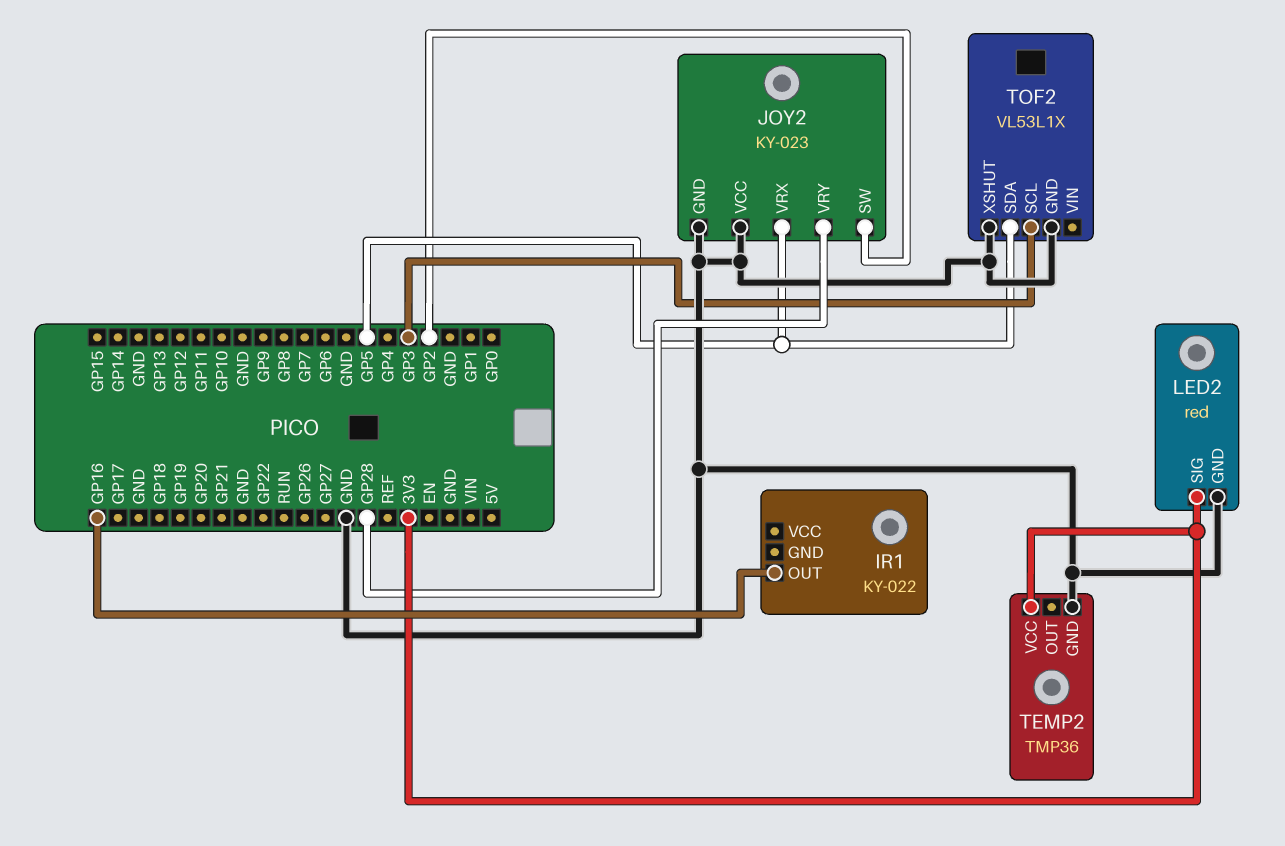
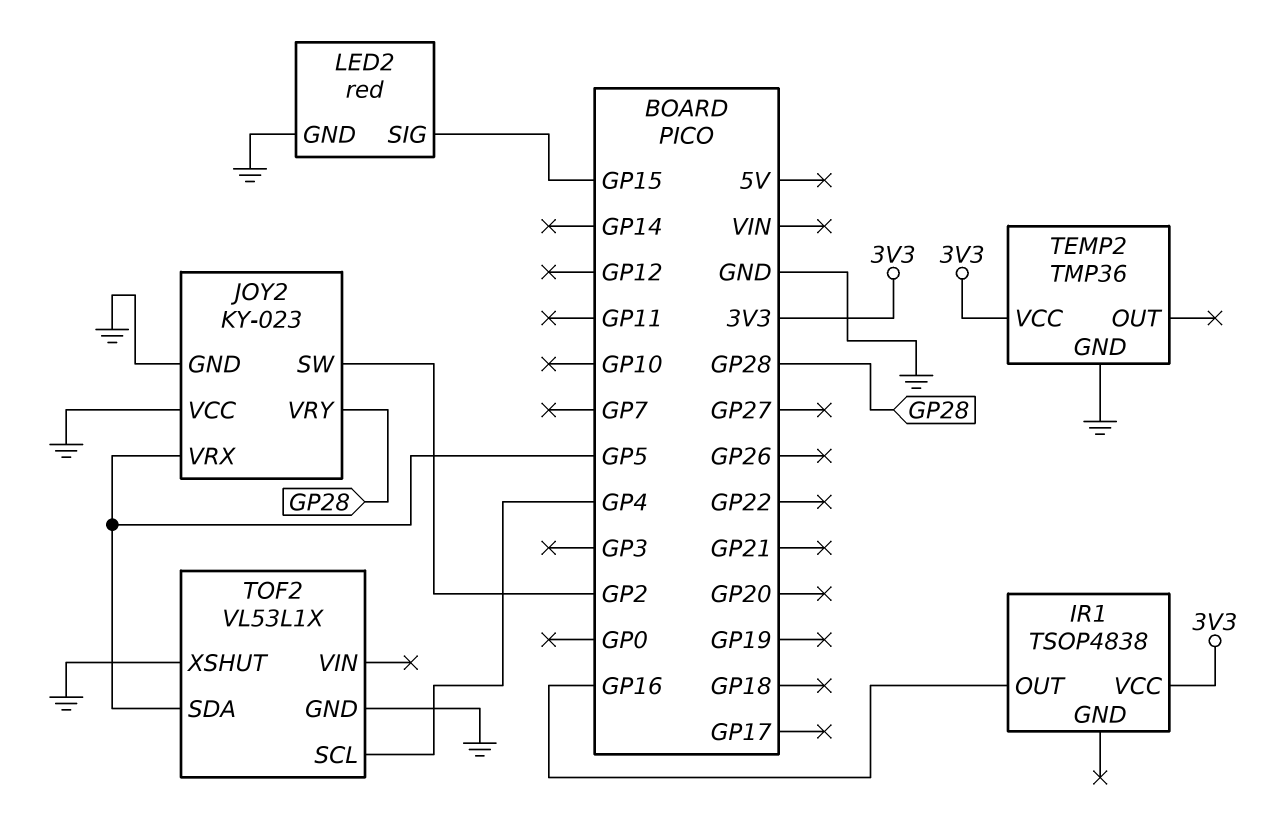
IR1: KY-022 -> TSOP4838
IR1 pin VCC: none -> 3V3
LED2 pin SIG: 3V3 -> GP15
TOF2 pin SCL: GP3 -> GP4

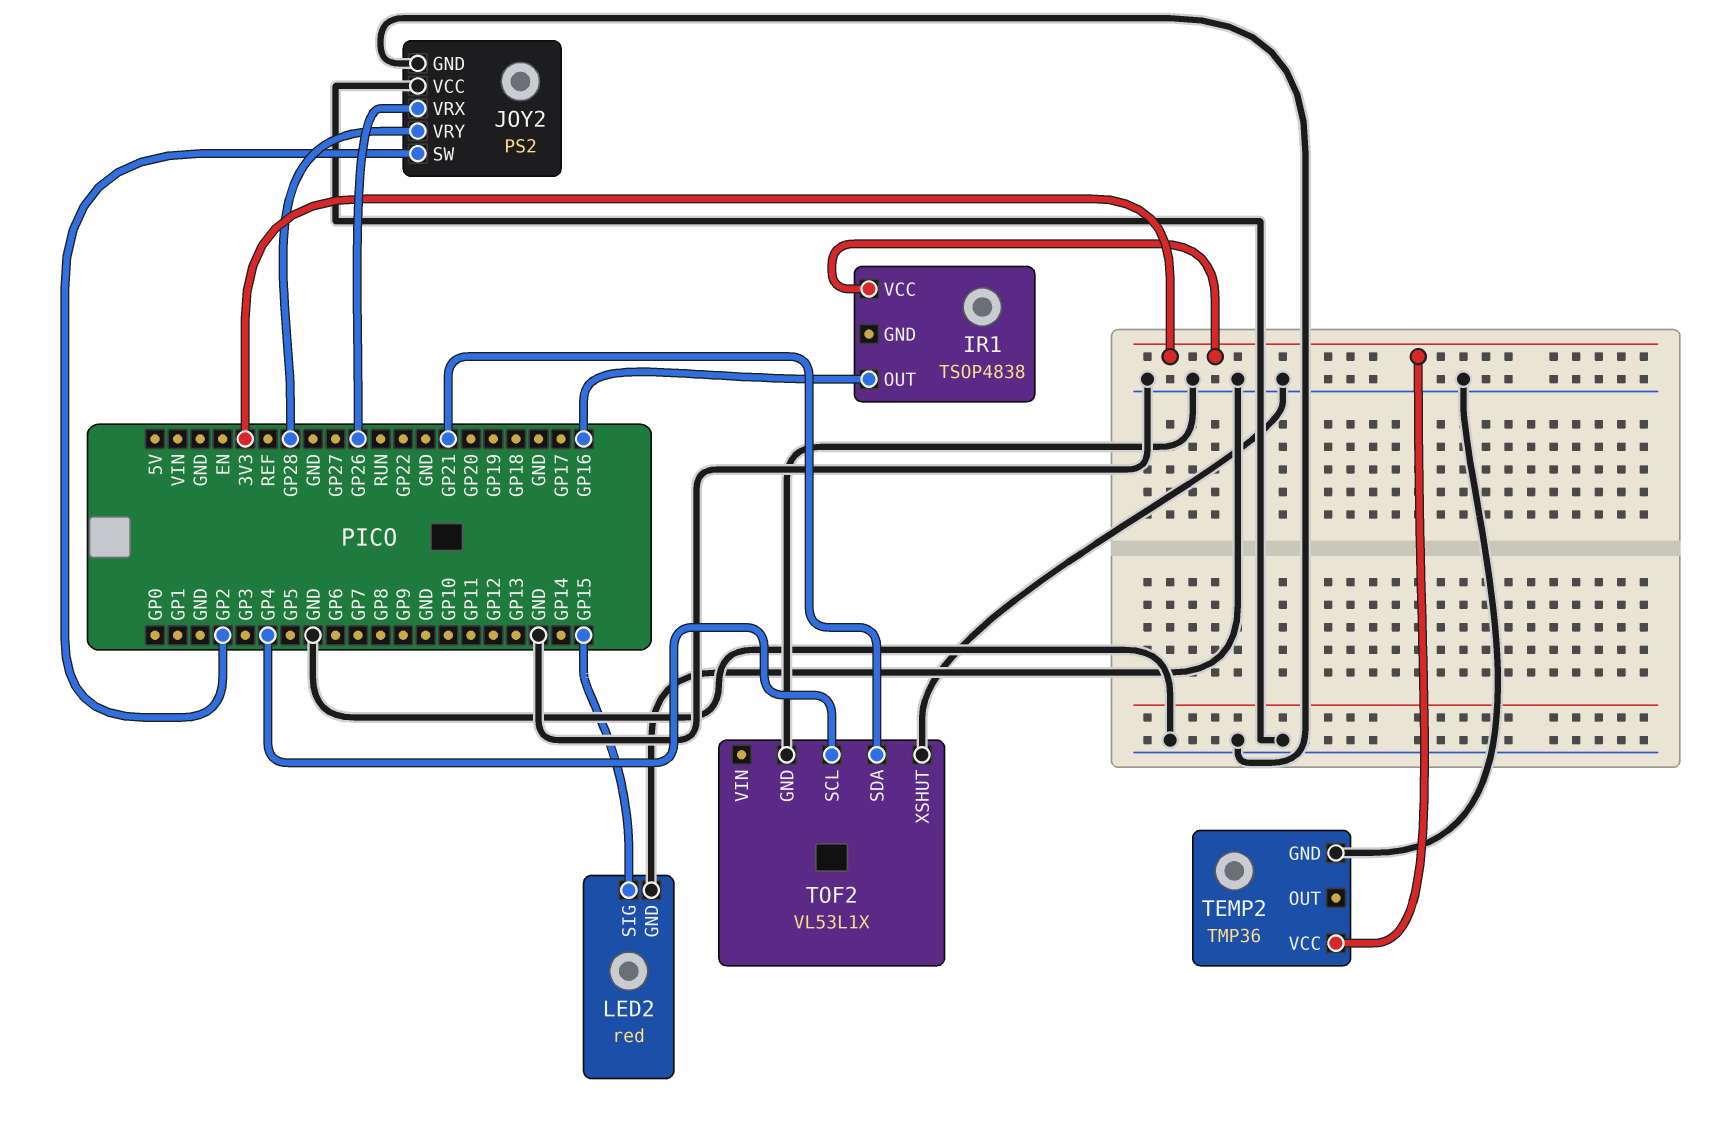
JOY2: KY-023 -> PS2
JOY2 pin VRX: GP5 -> GP26
TOF2 pin SDA: GP5 -> GP21

